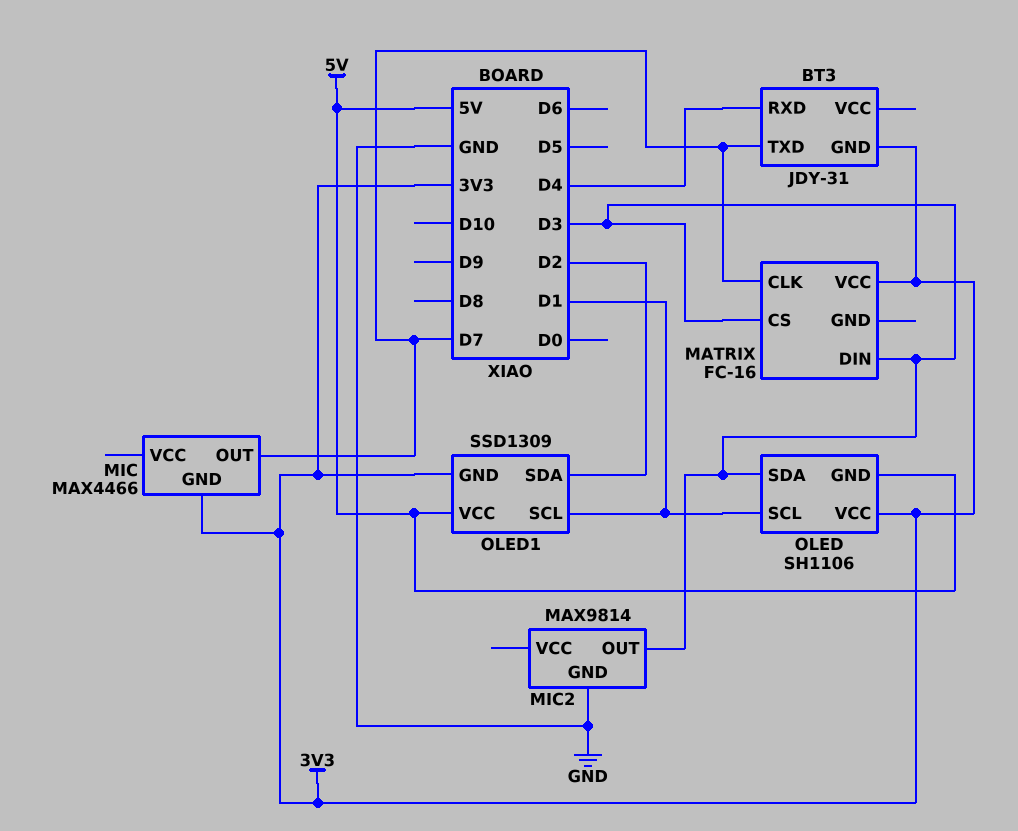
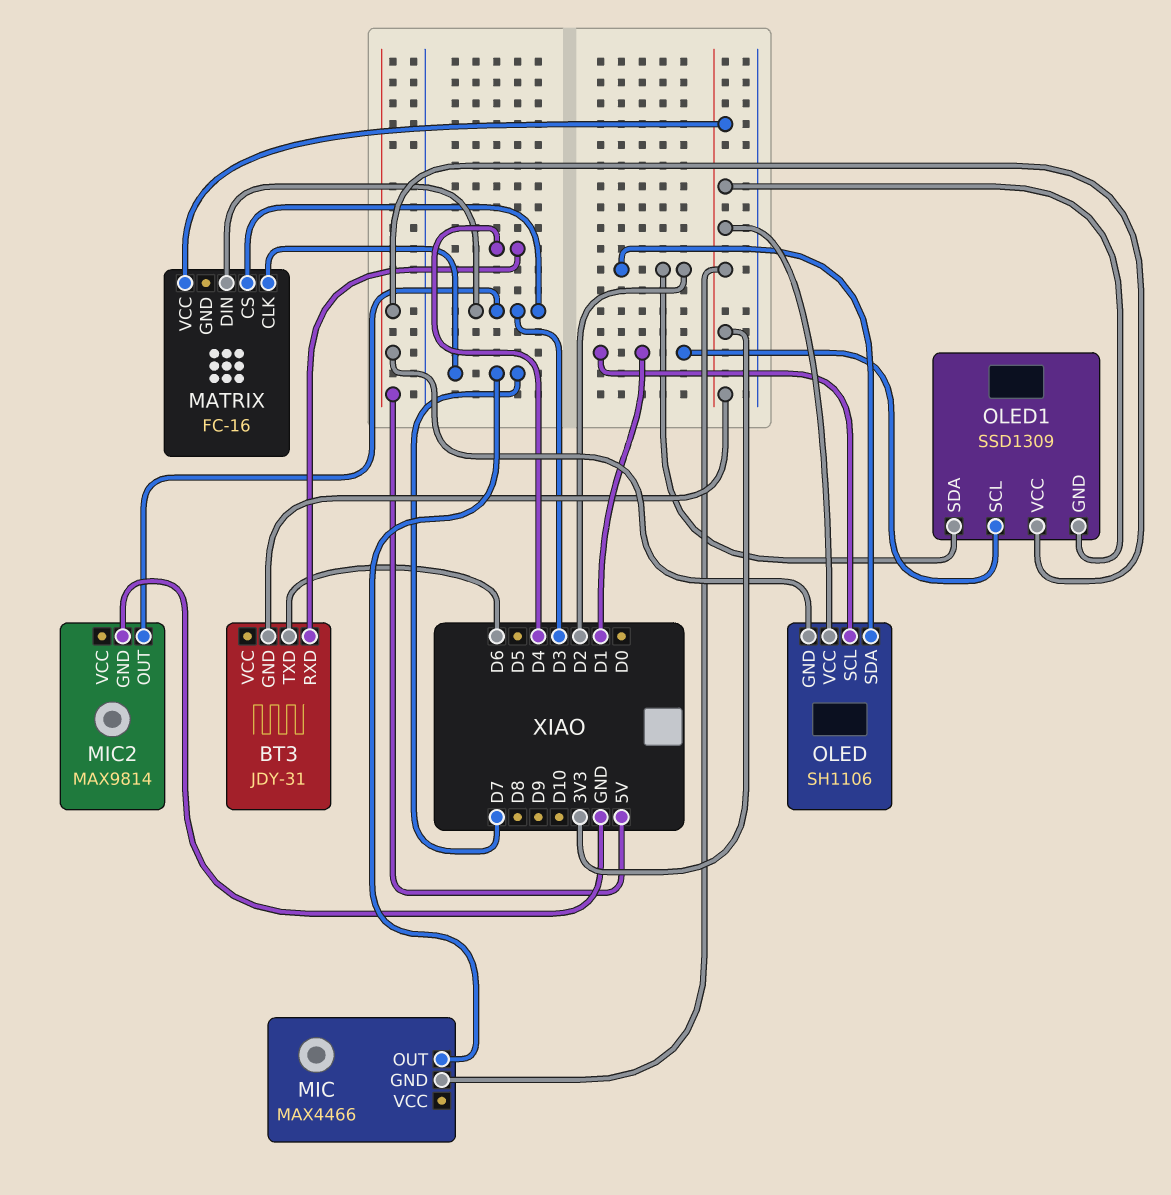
BT3 pin TXD: D7 -> D6
OLED pin SDA: D3 -> D2

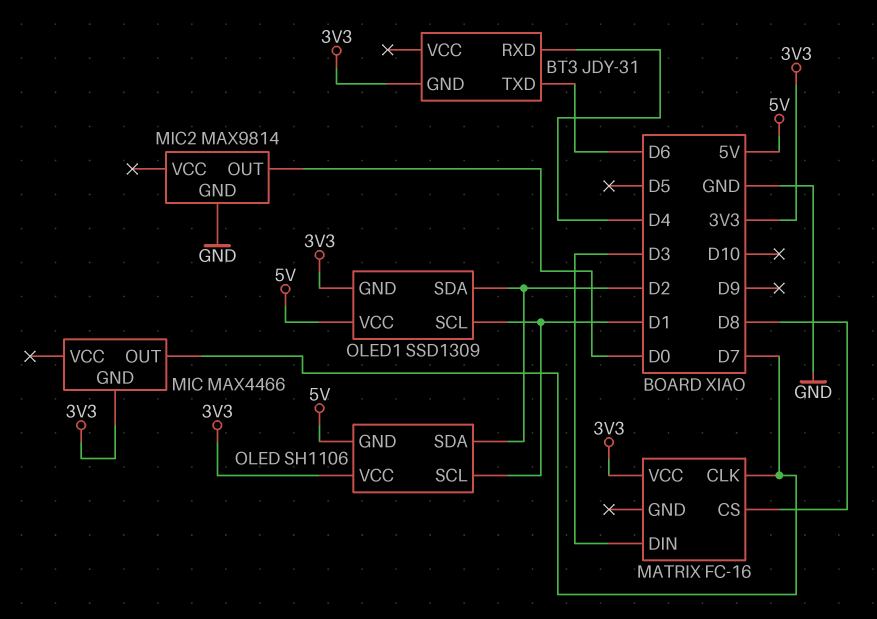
MATRIX pin CS: D3 -> D8
MIC2 pin OUT: D3 -> D0

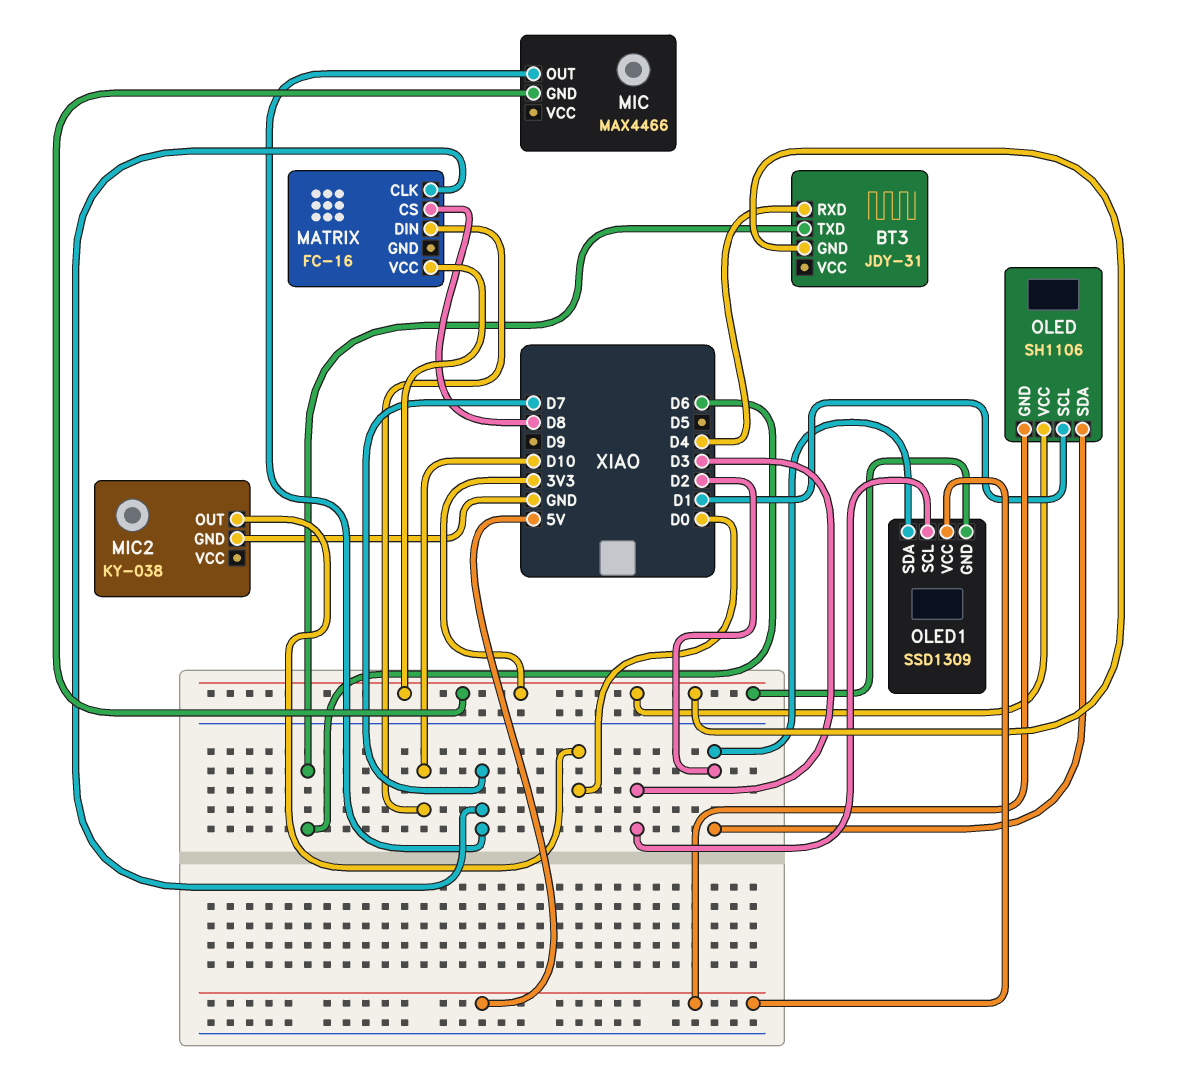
MATRIX pin DIN: D3 -> D10
MIC2: MAX9814 -> KY-038
OLED1 pin SCL: D1 -> D3

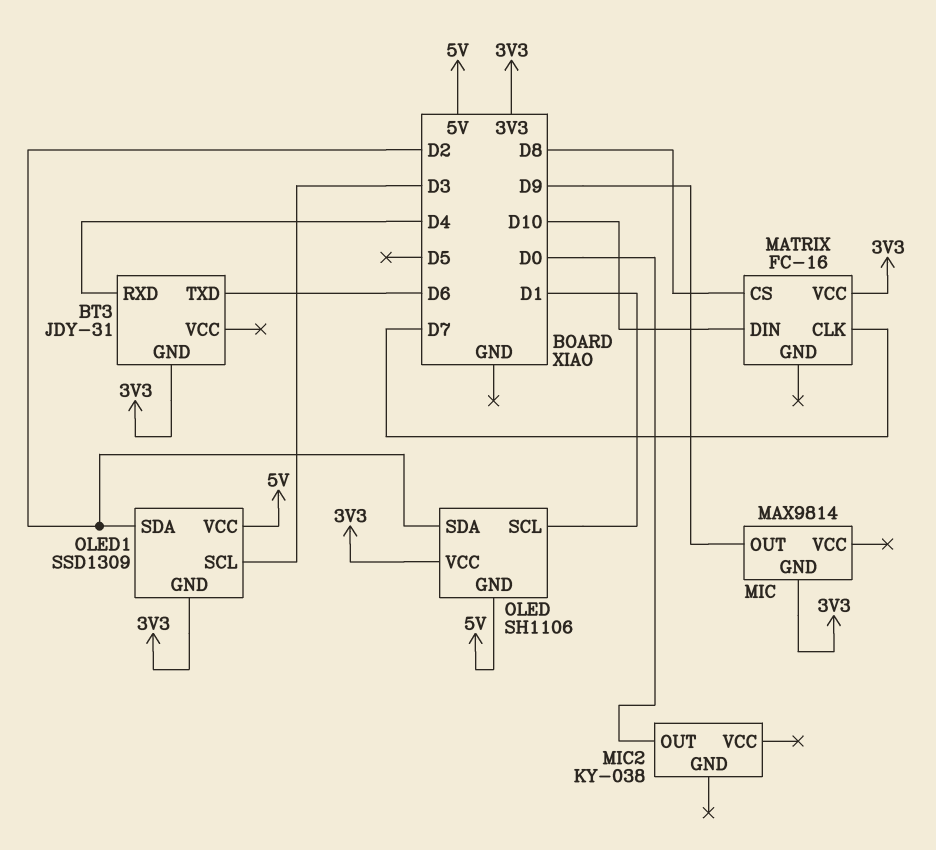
MIC: MAX4466 -> MAX9814
MIC pin OUT: D7 -> D9
MIC2 pin GND: GND -> none

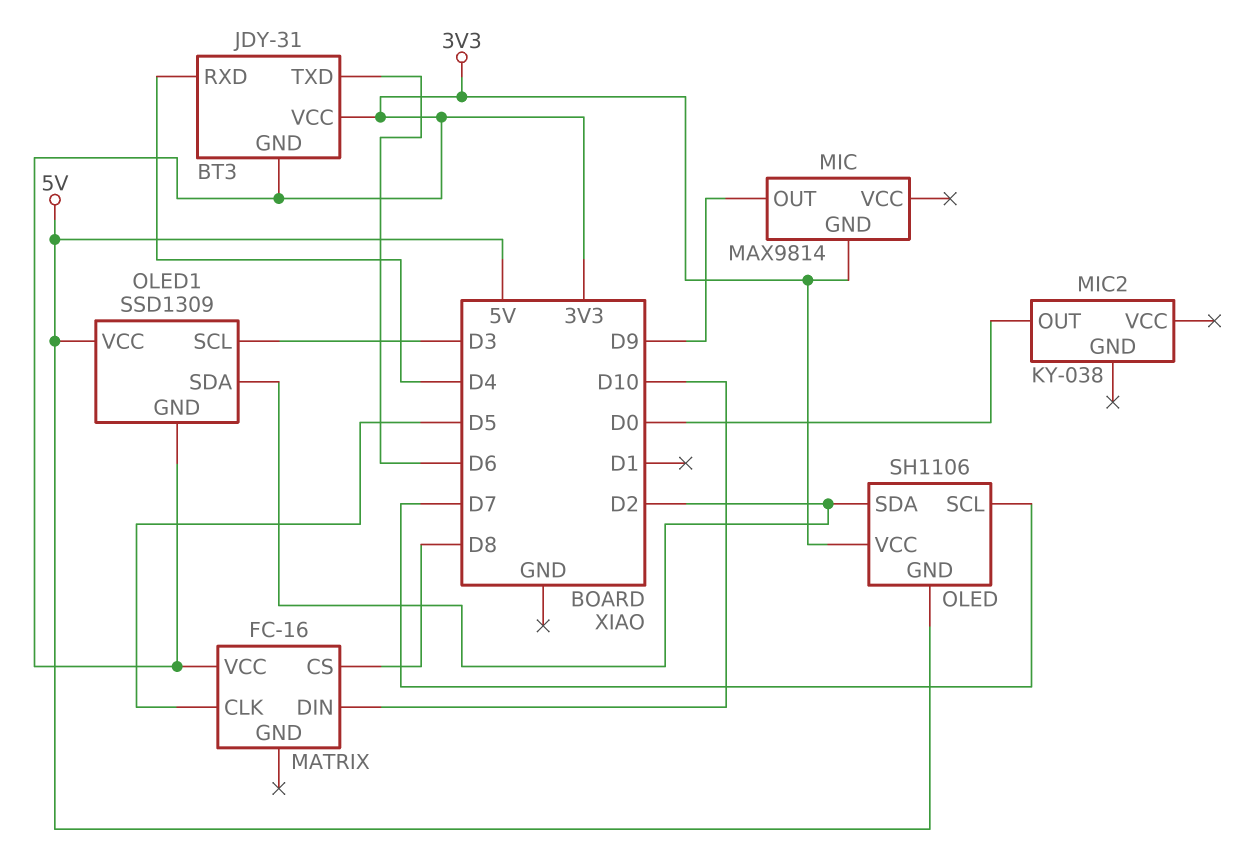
BT3 pin VCC: none -> 3V3
MATRIX pin CLK: D7 -> D5
OLED pin SCL: D1 -> D7

